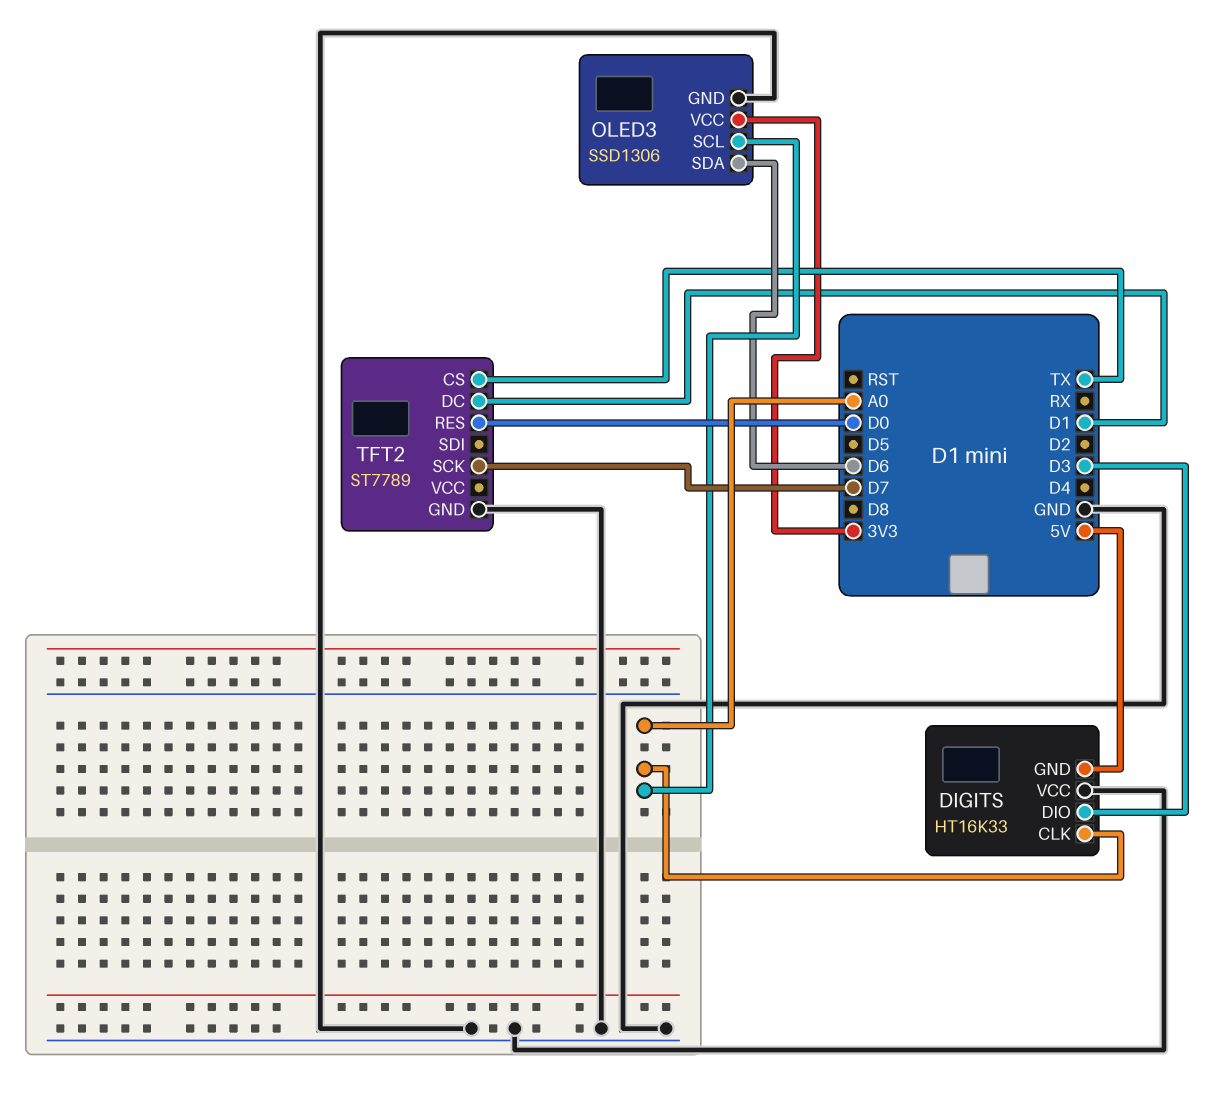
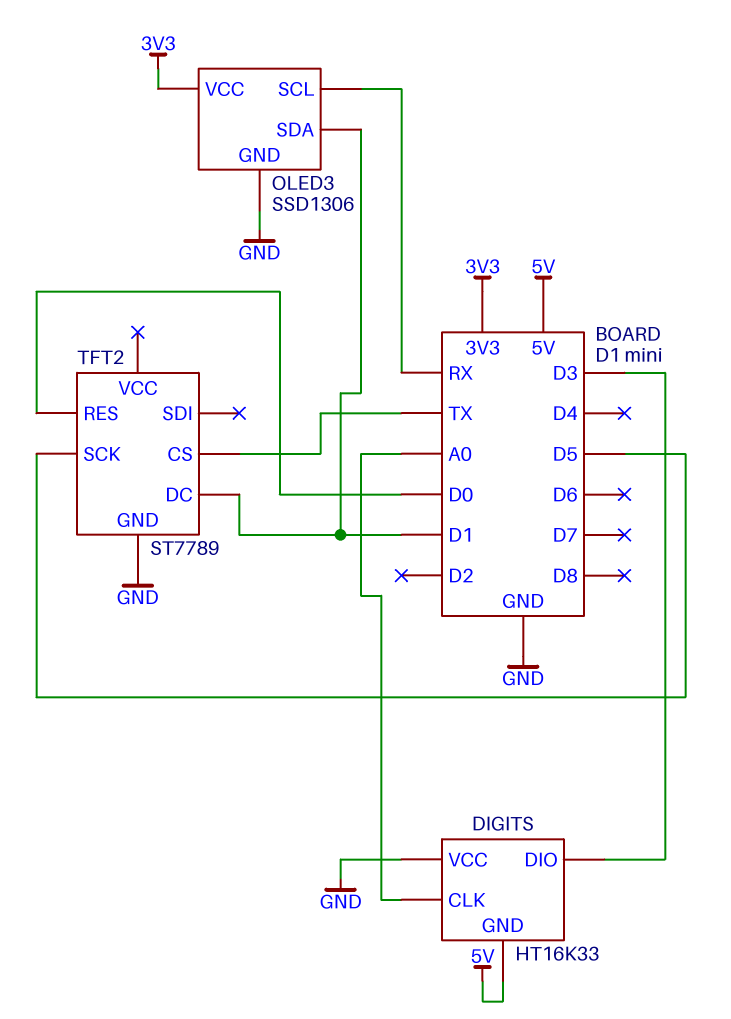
OLED3 pin SCL: A0 -> RX
OLED3 pin SDA: D6 -> D1
TFT2 pin SCK: D7 -> D5

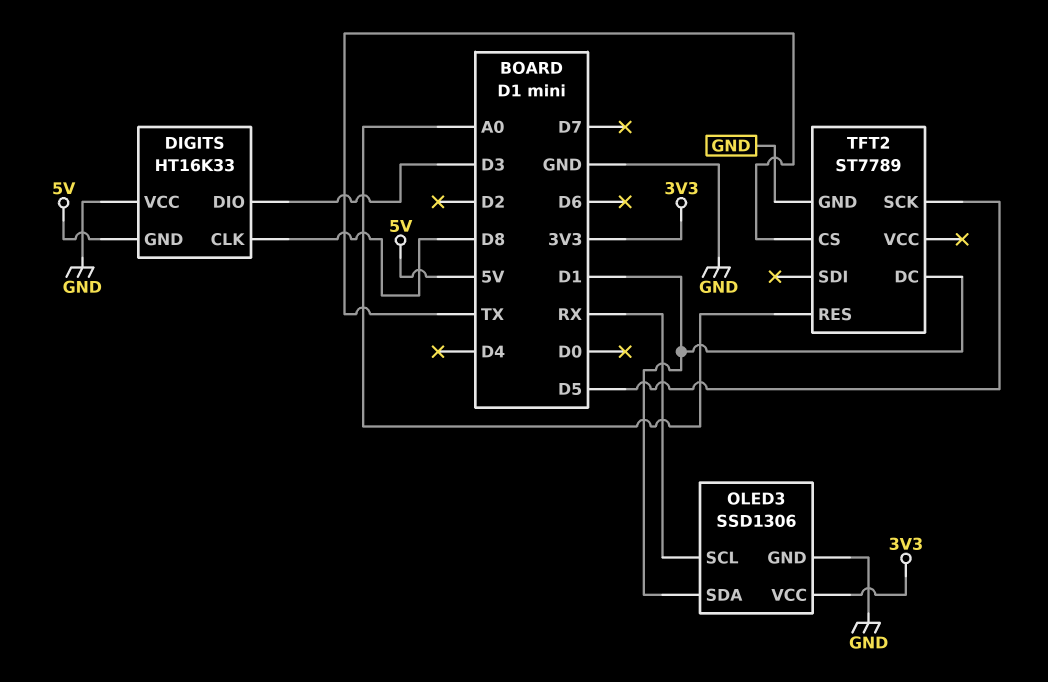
DIGITS pin CLK: A0 -> D8
TFT2 pin RES: D0 -> A0

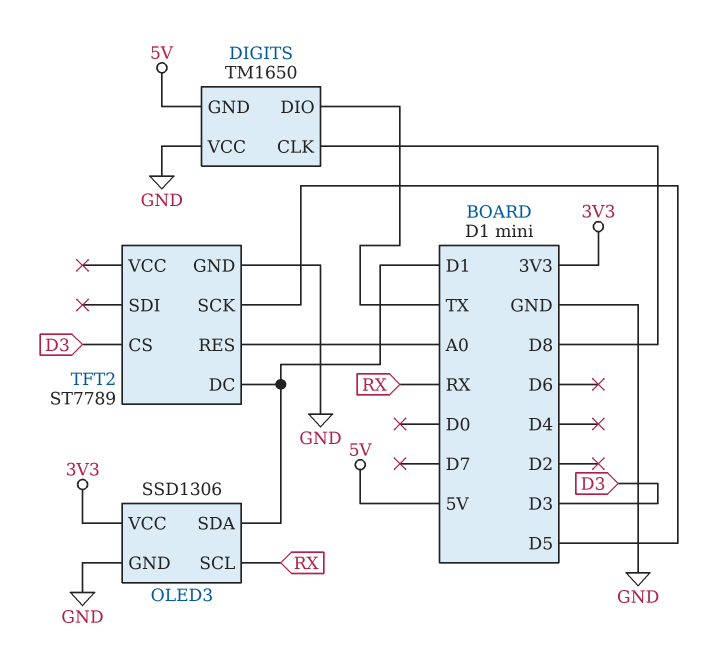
DIGITS: HT16K33 -> TM1650
DIGITS pin DIO: D3 -> TX
TFT2 pin CS: TX -> D3

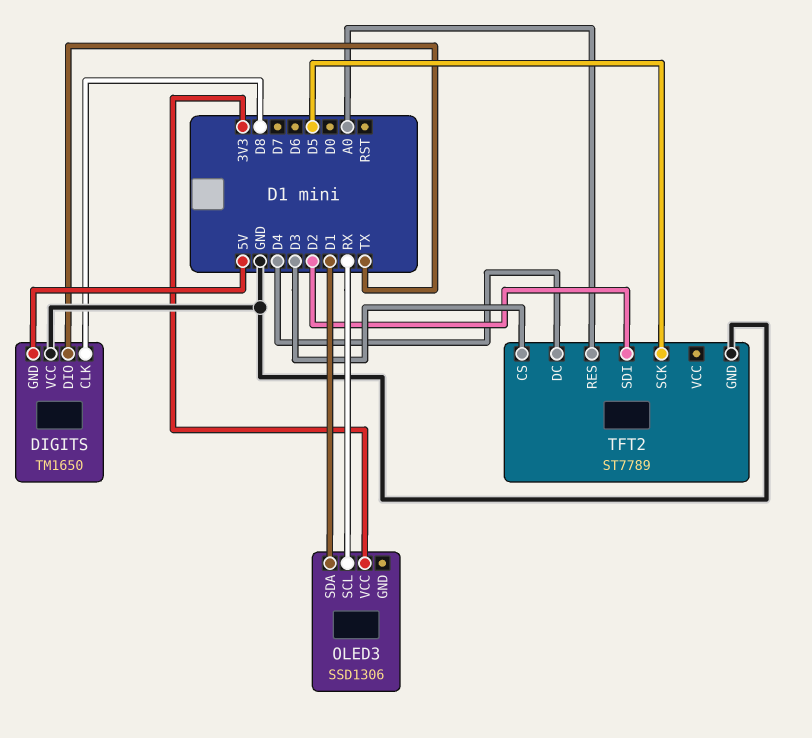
OLED3 pin GND: GND -> none
TFT2 pin DC: D1 -> D4
TFT2 pin SDI: none -> D2

